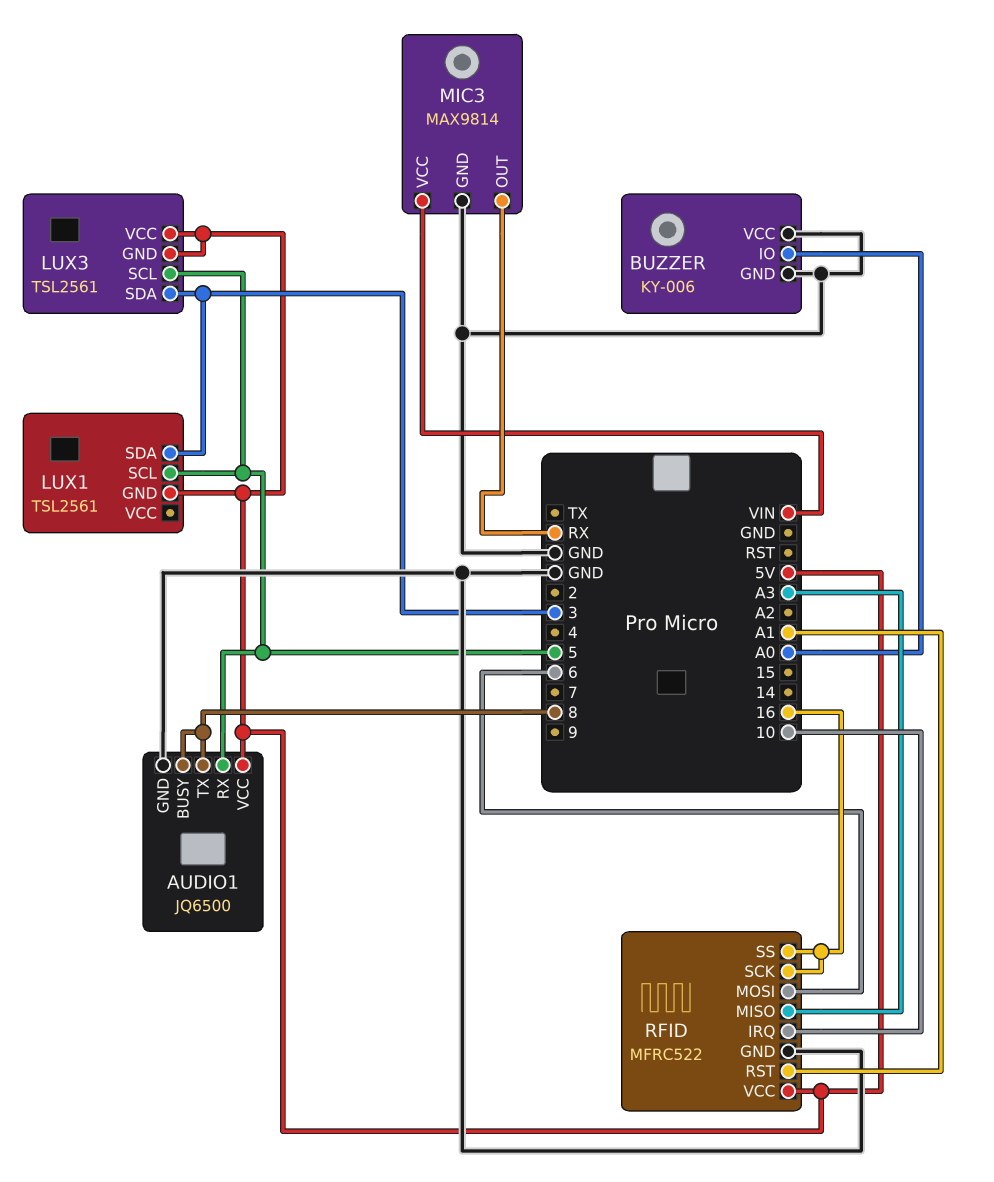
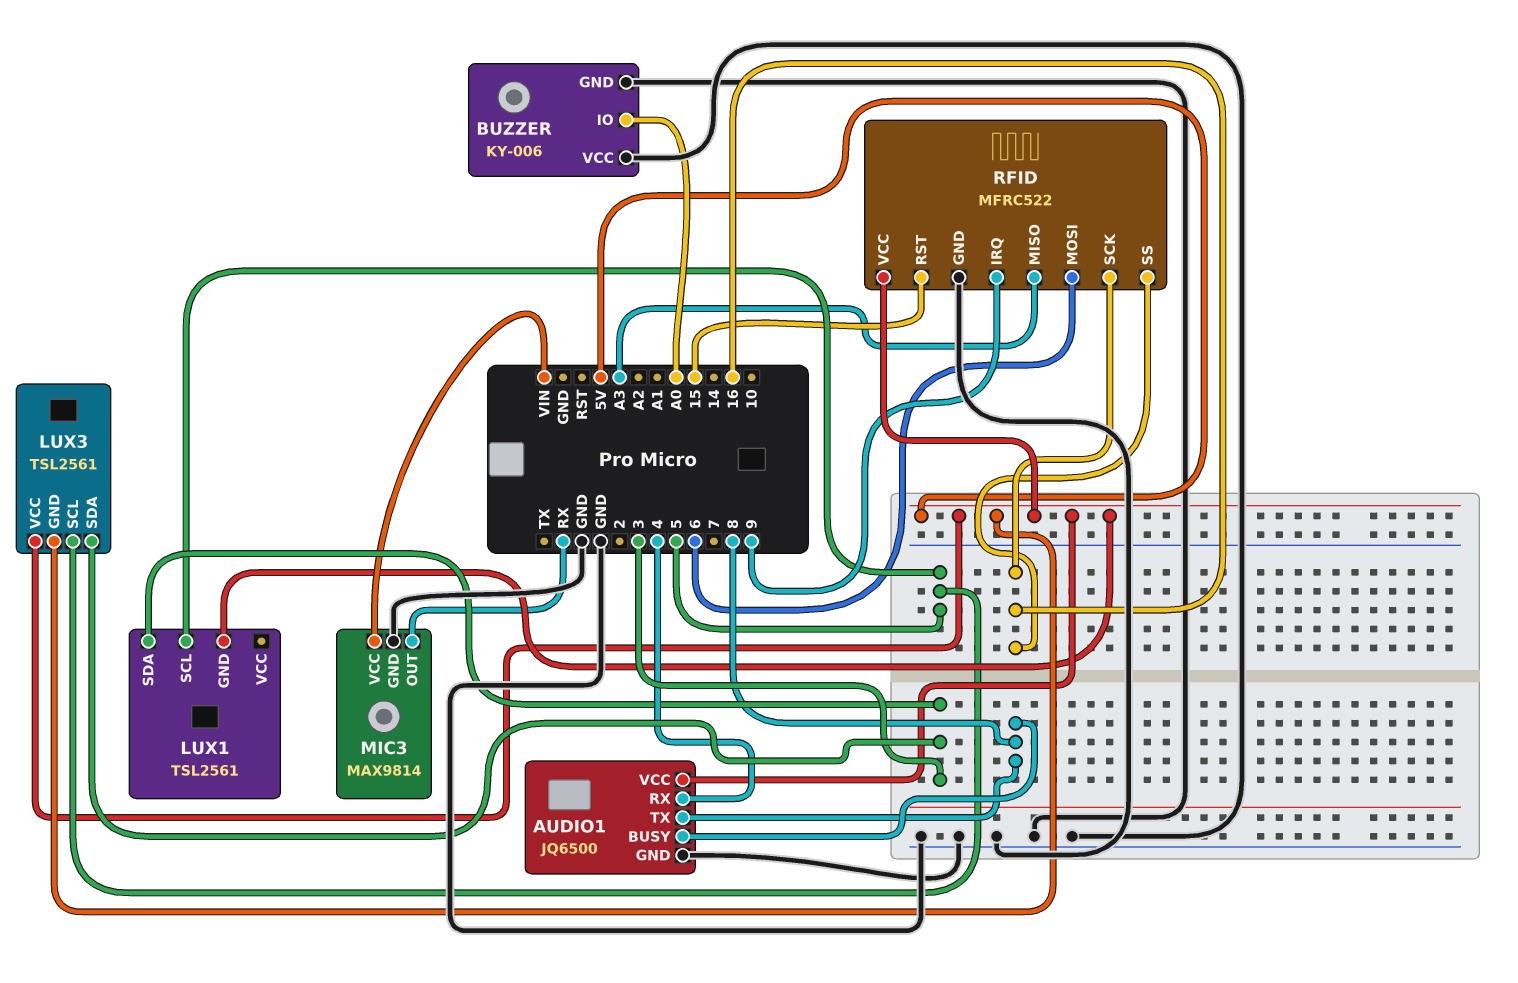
AUDIO1 pin RX: 5 -> 4
RFID pin IRQ: 10 -> 9
RFID pin RST: A1 -> 15

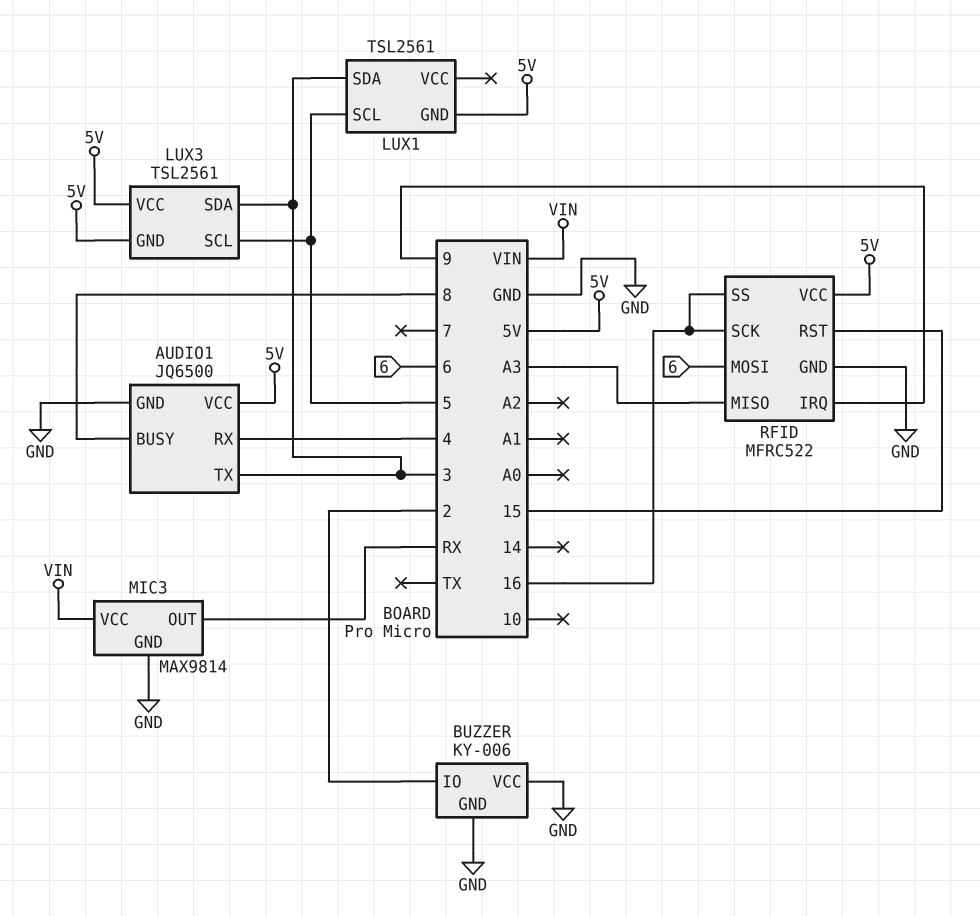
AUDIO1 pin TX: 8 -> 3
BUZZER pin IO: A0 -> 2

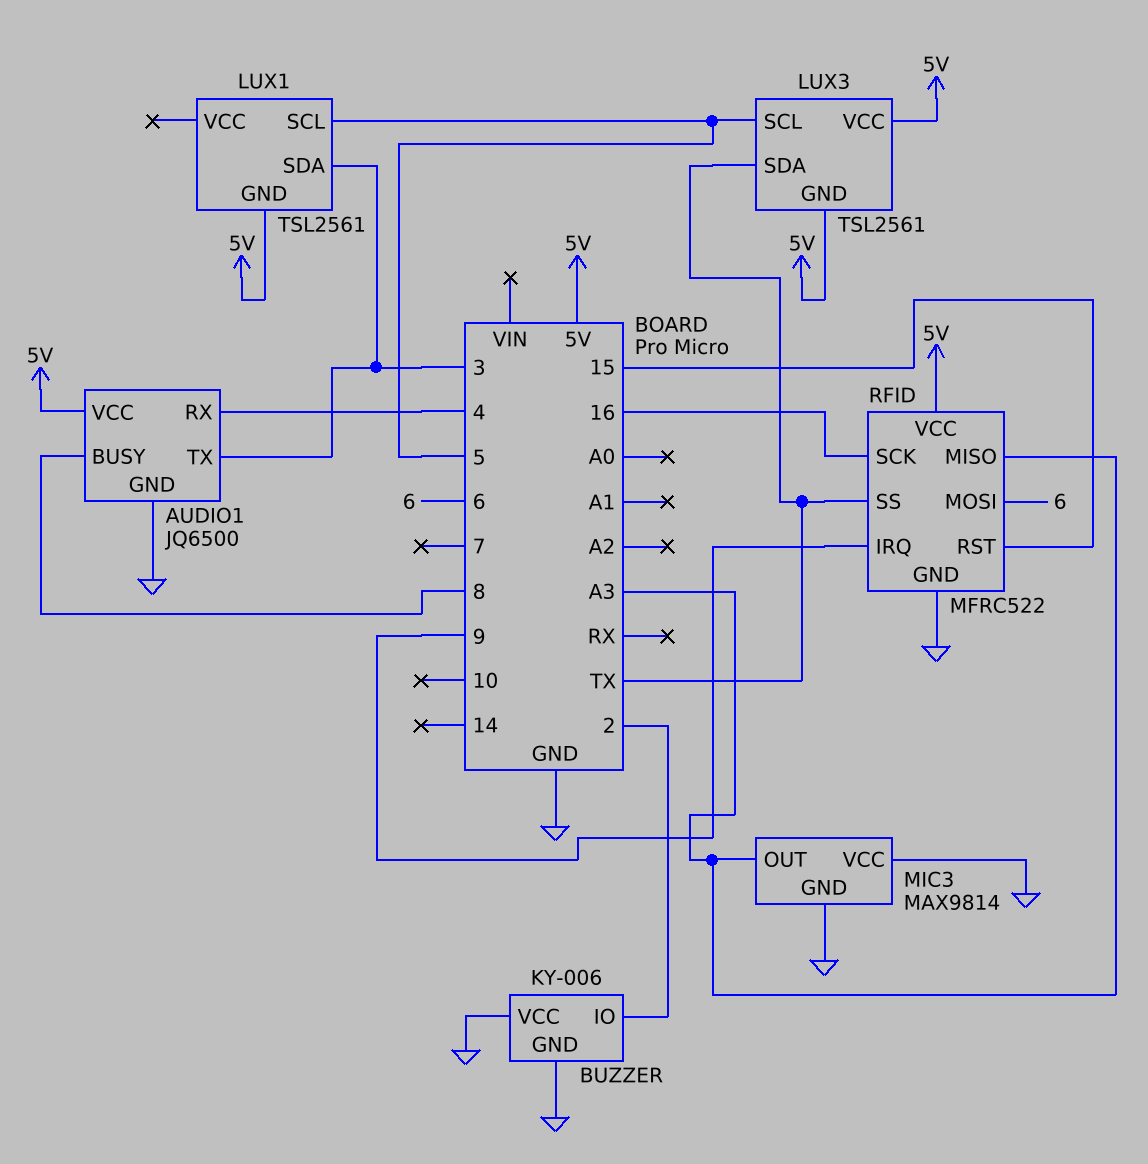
LUX3 pin SDA: 3 -> TX
MIC3 pin OUT: RX -> A3
MIC3 pin VCC: VIN -> GND
RFID pin SS: 16 -> TX

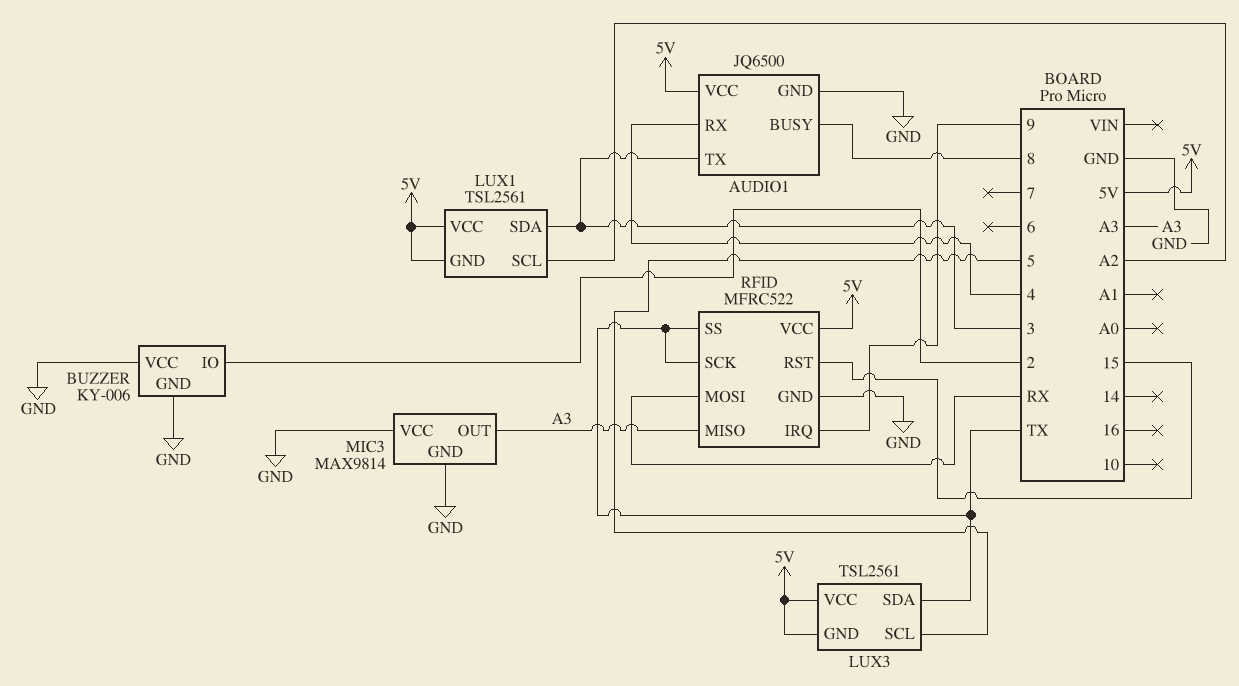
LUX1 pin SCL: 5 -> A2
LUX1 pin VCC: none -> 5V
RFID pin MOSI: 6 -> RX
RFID pin SCK: 16 -> TX

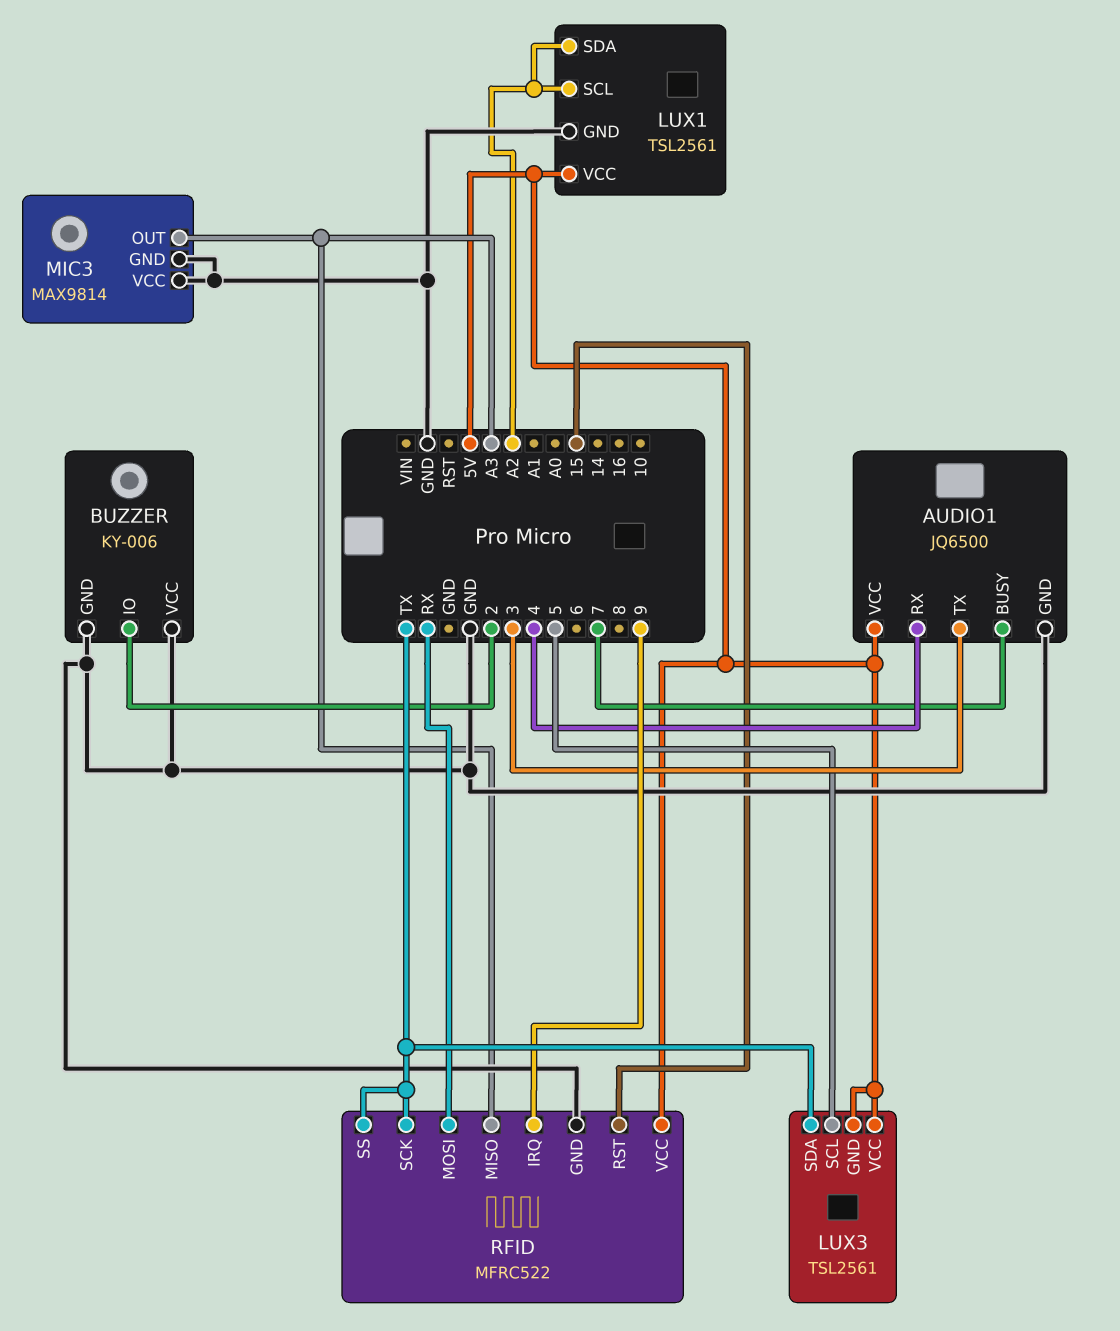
AUDIO1 pin BUSY: 8 -> 7
LUX1 pin GND: 5V -> GND
LUX1 pin SDA: 3 -> A2

